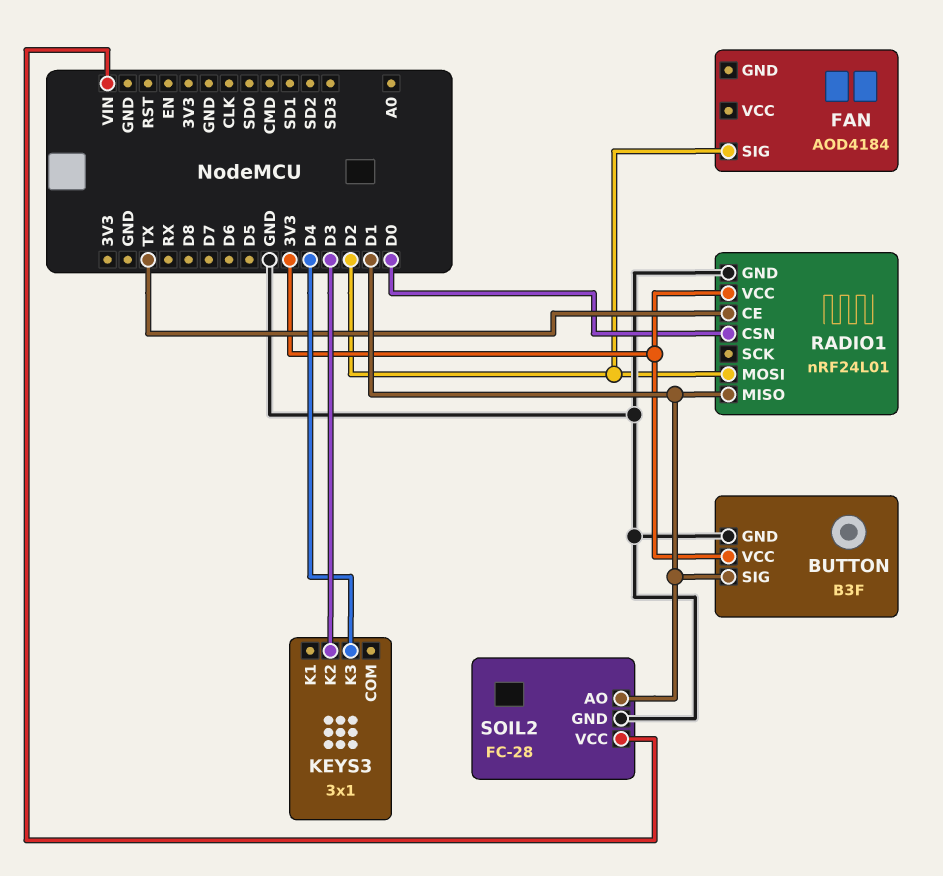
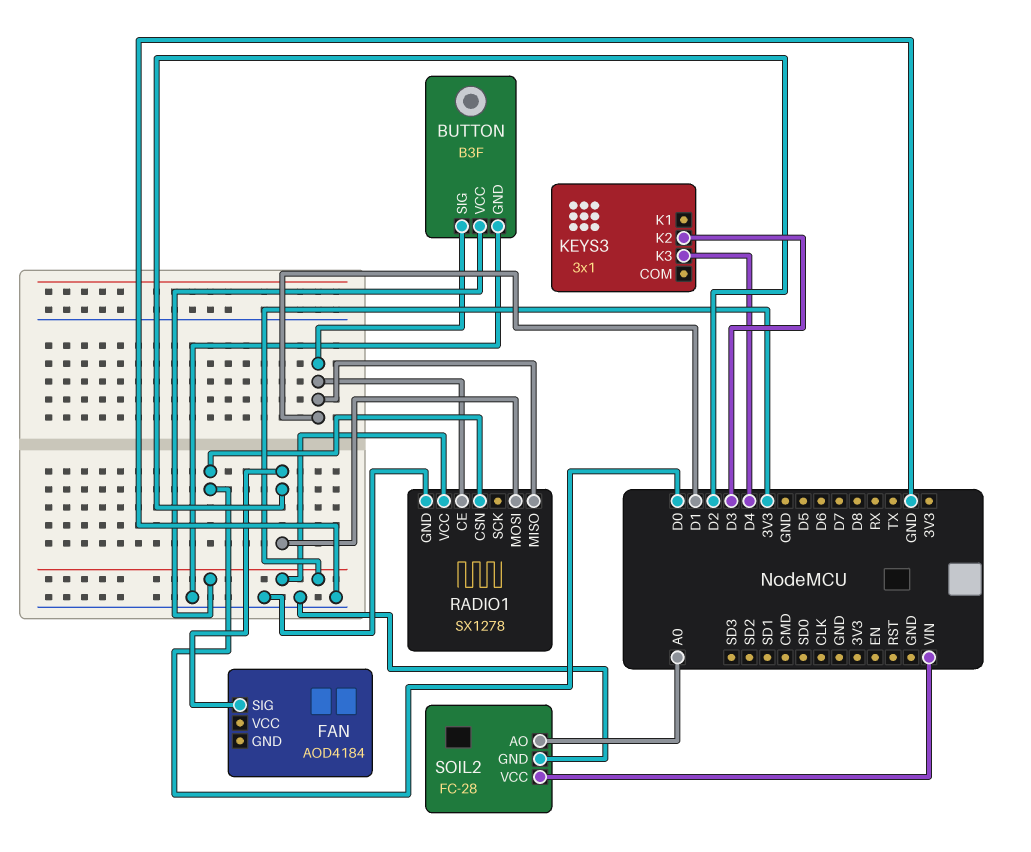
RADIO1: nRF24L01 -> SX1278
RADIO1 pin CE: TX -> D1
SOIL2 pin AO: D1 -> A0

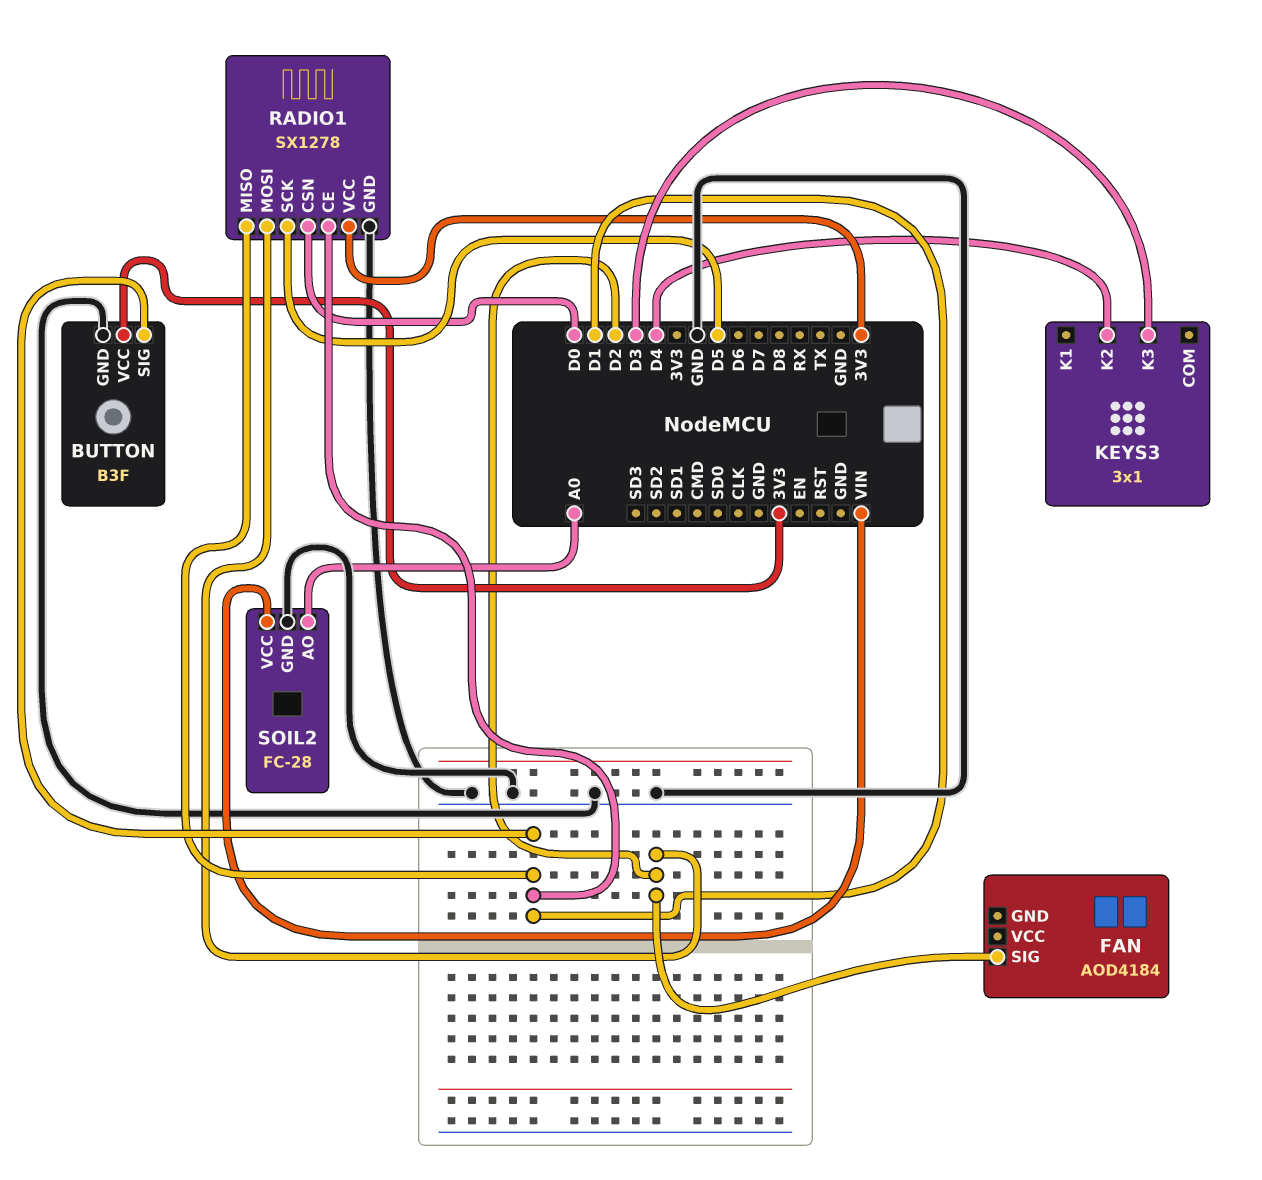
KEYS3 pin K2: D3 -> D4
KEYS3 pin K3: D4 -> D3
RADIO1 pin SCK: none -> D5

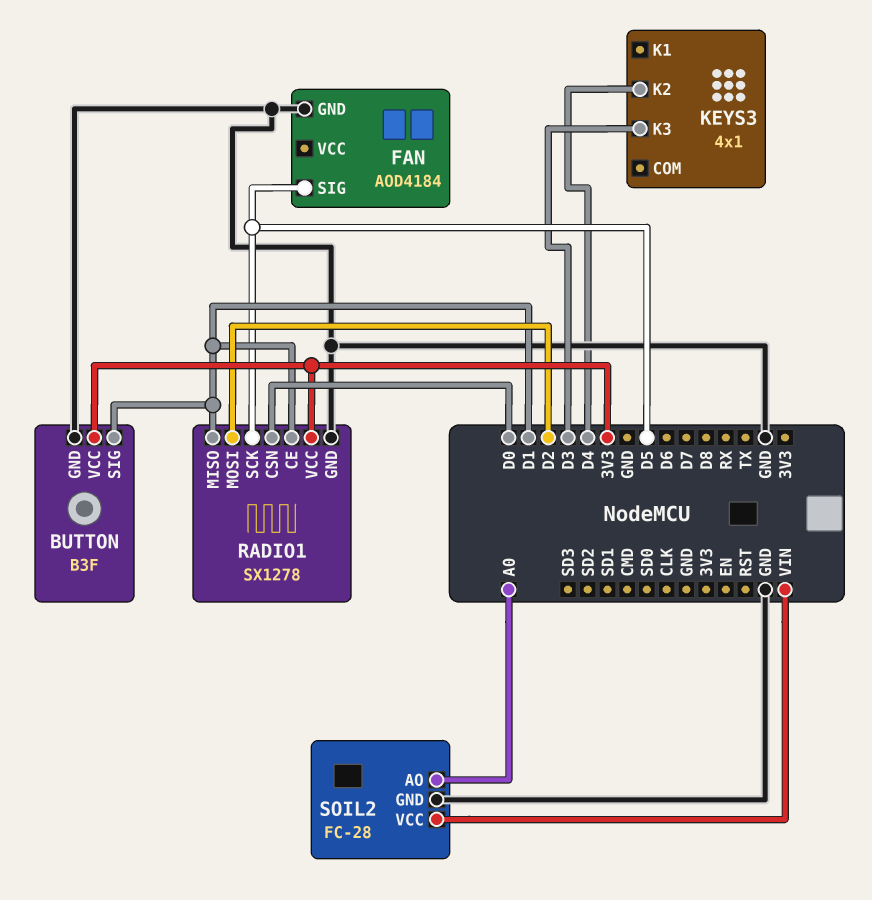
FAN pin GND: none -> GND
FAN pin SIG: D2 -> D5
KEYS3: 3x1 -> 4x1

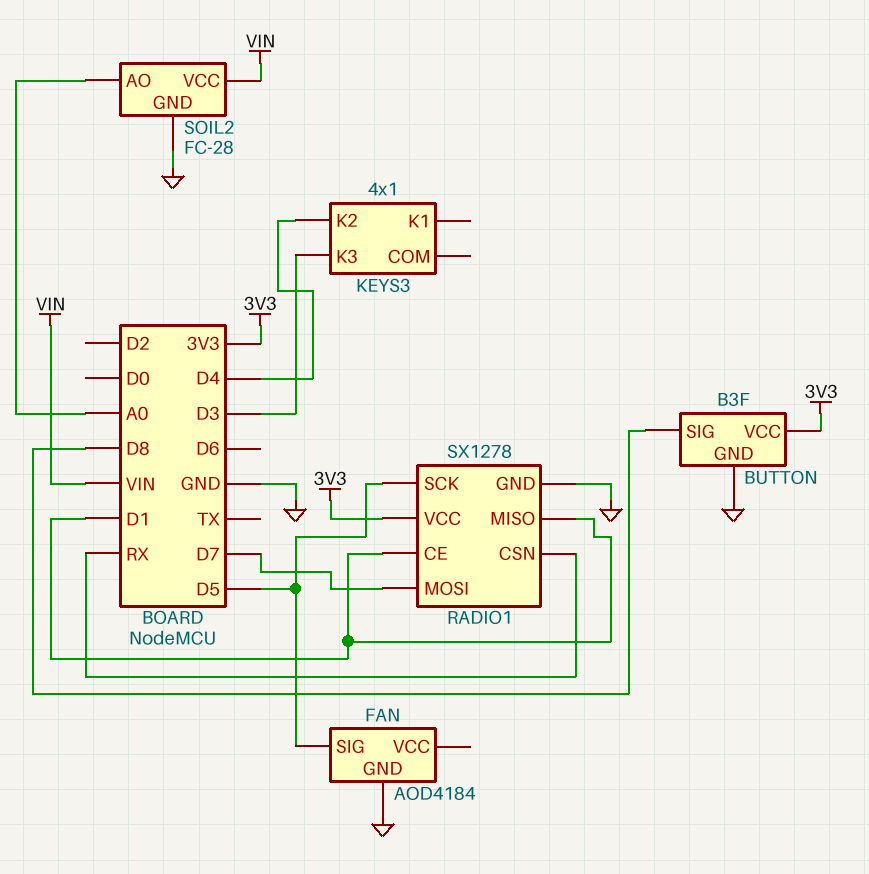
BUTTON pin SIG: D1 -> D8
RADIO1 pin CSN: D0 -> RX
RADIO1 pin MOSI: D2 -> D7

